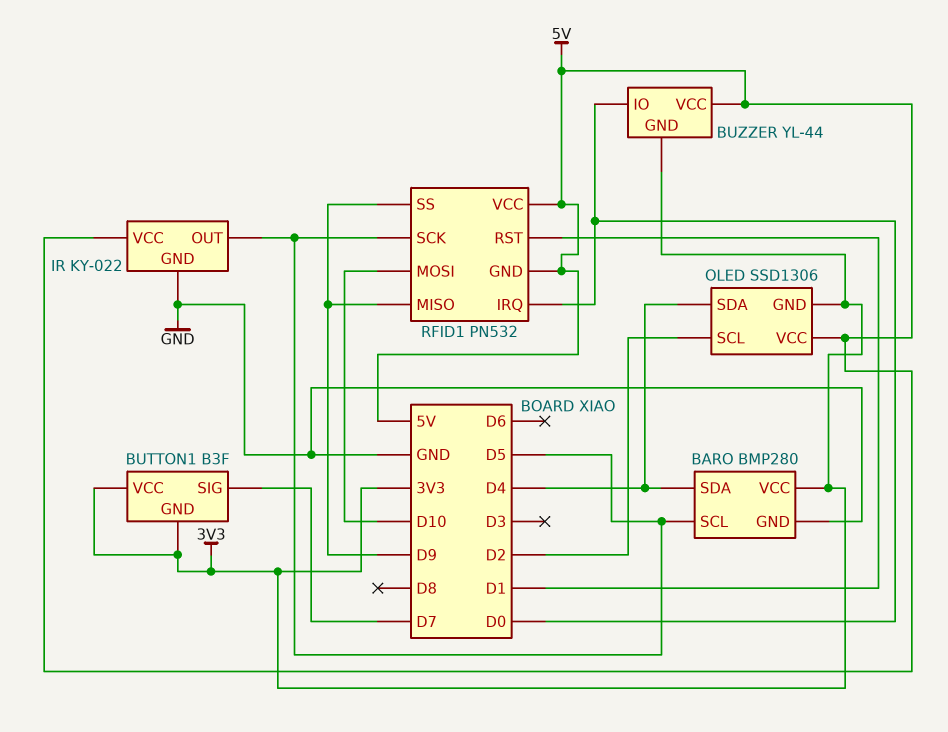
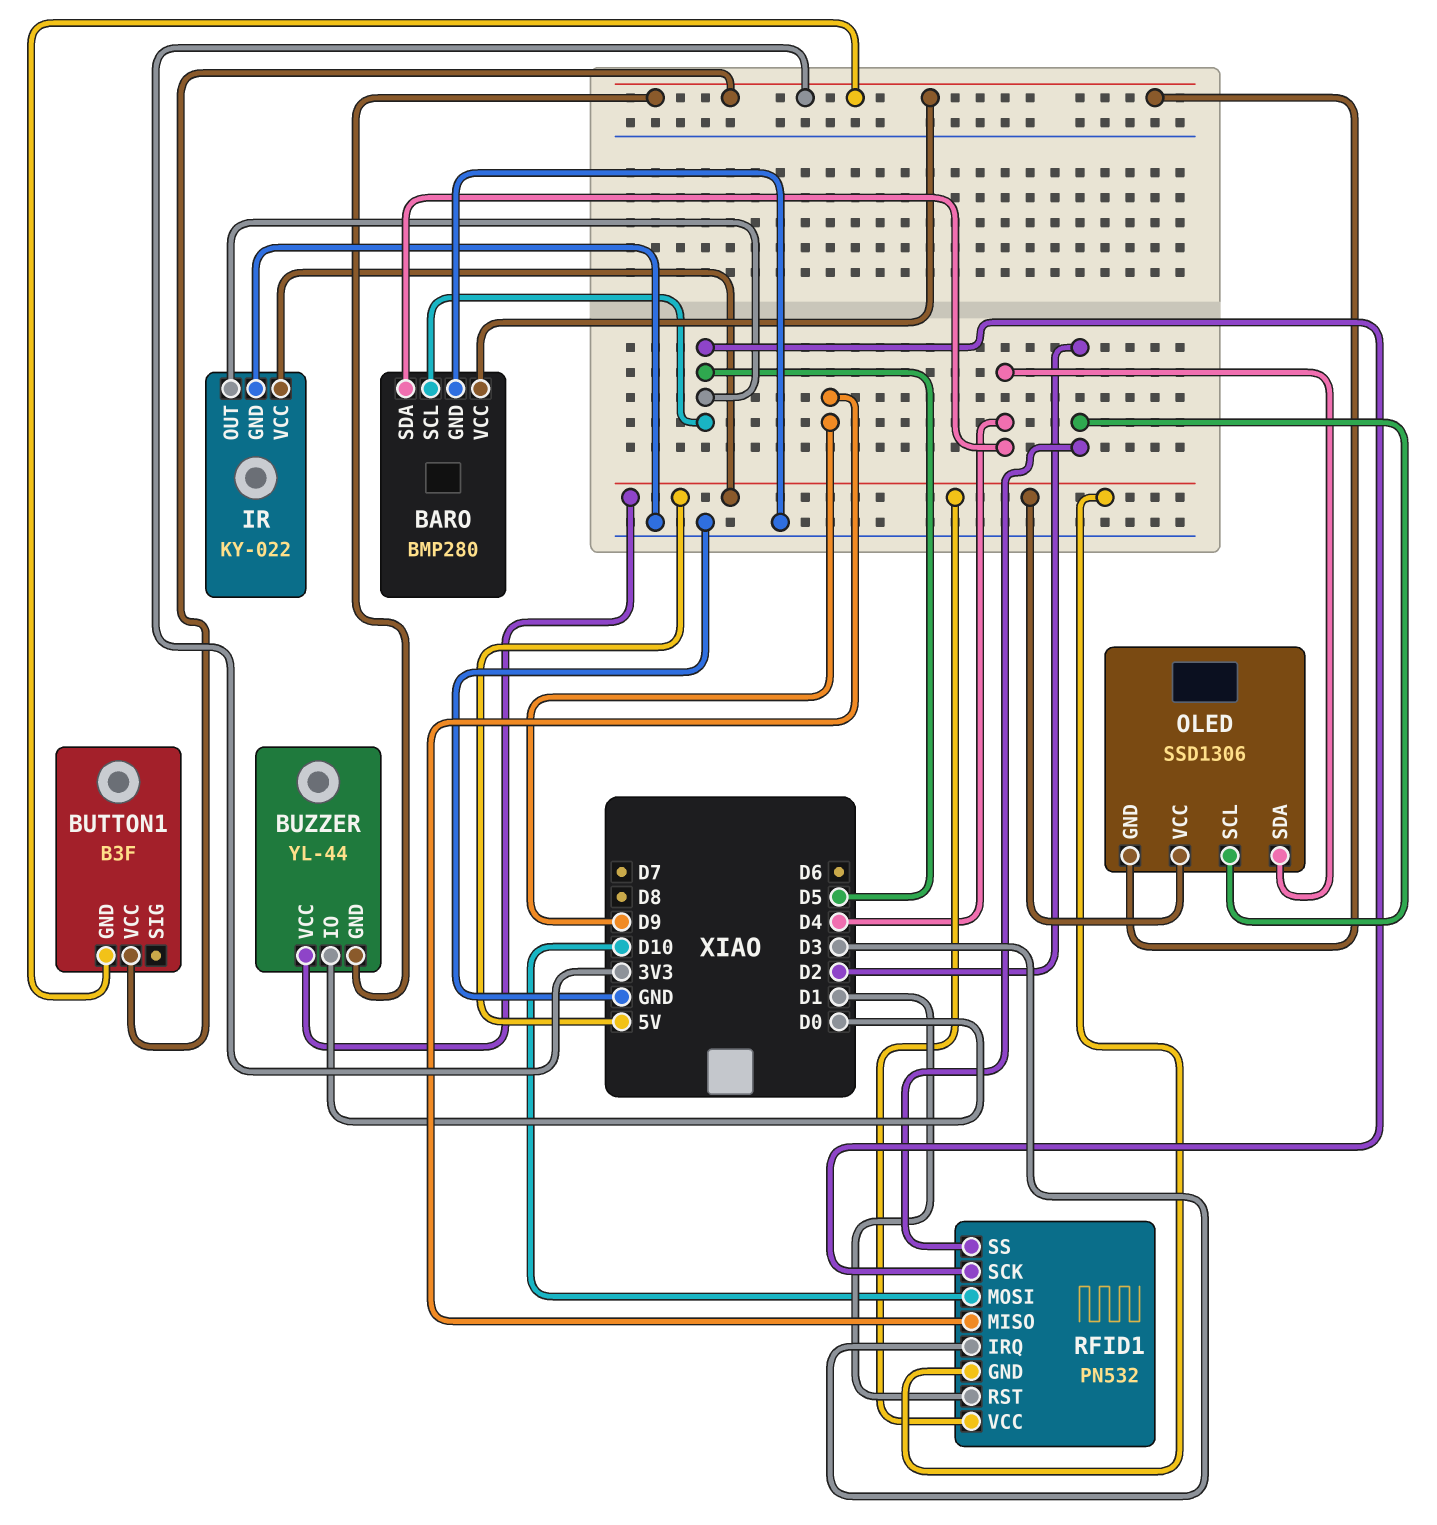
BUTTON1 pin SIG: D7 -> none
RFID1 pin IRQ: D0 -> D3
RFID1 pin SS: D9 -> D2

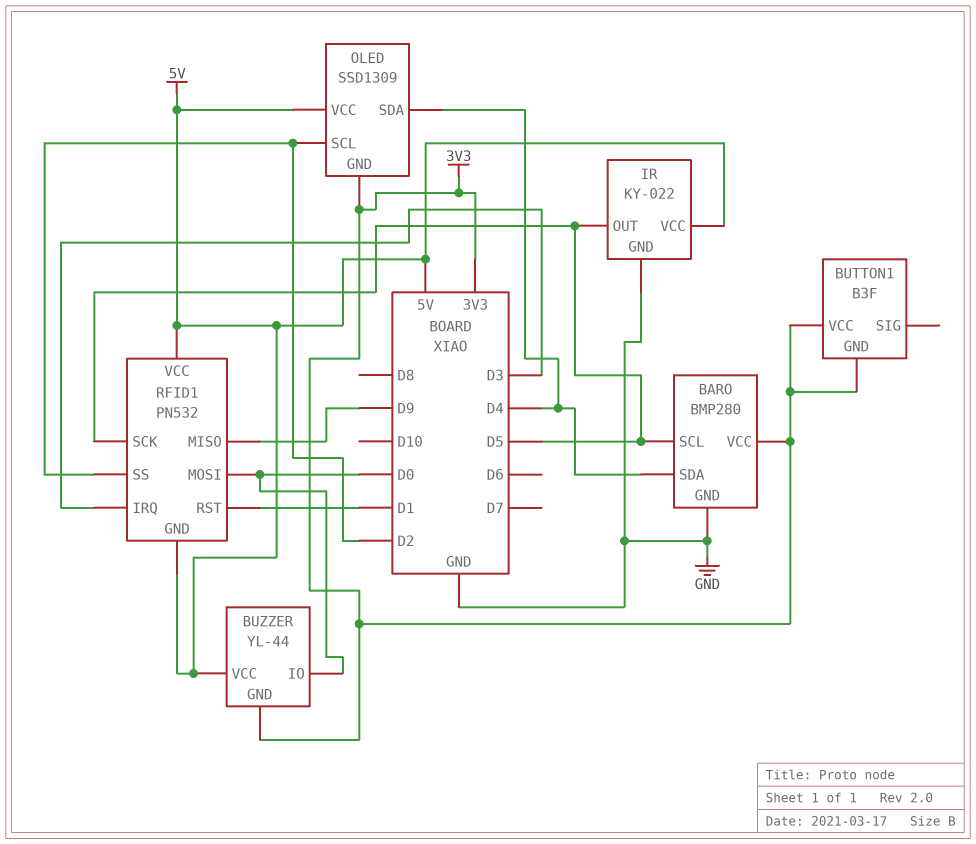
OLED: SSD1306 -> SSD1309
RFID1 pin MOSI: D10 -> D0

